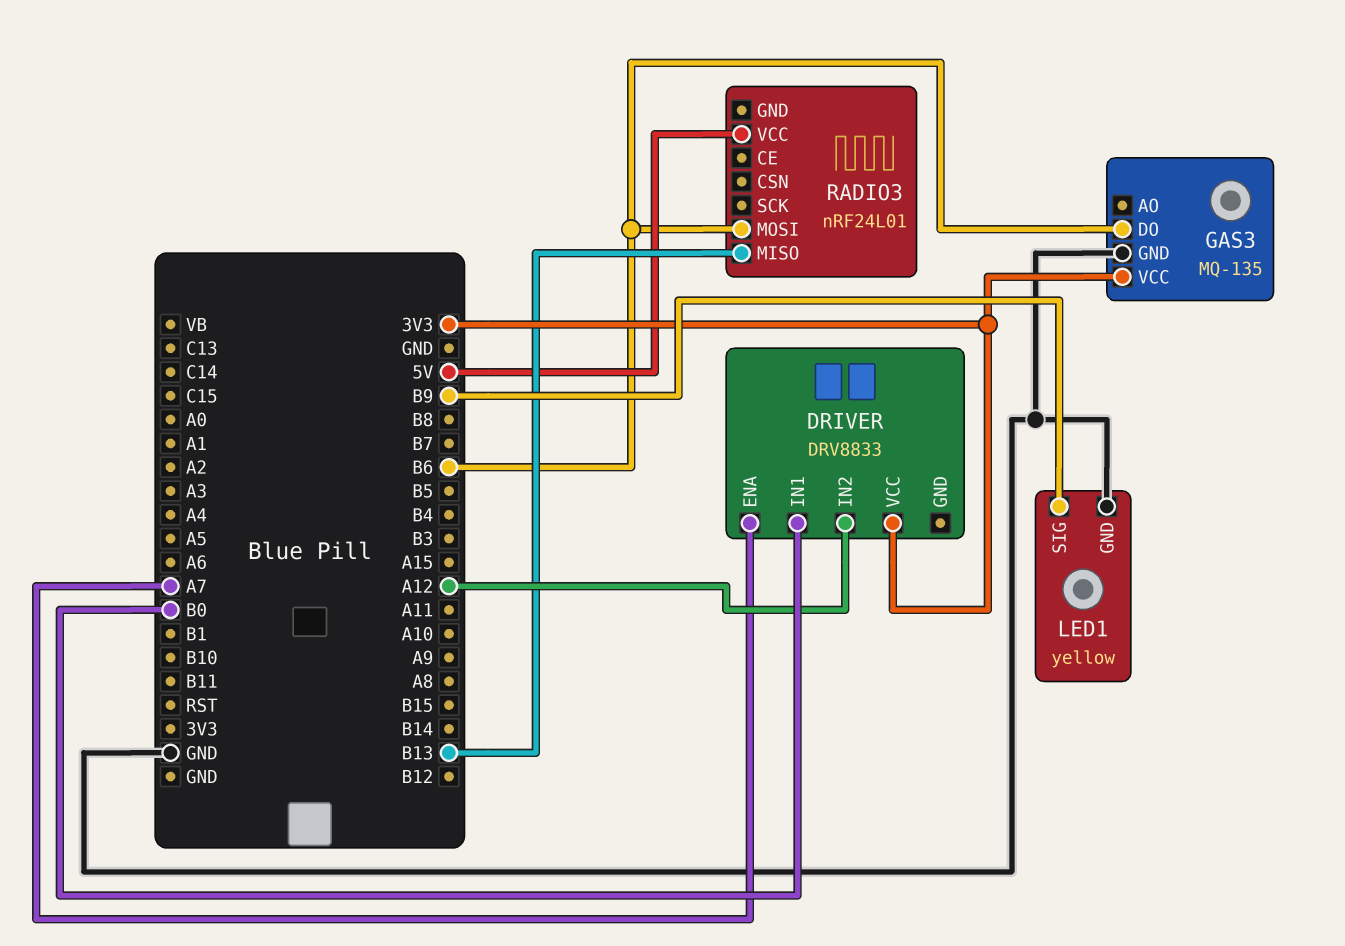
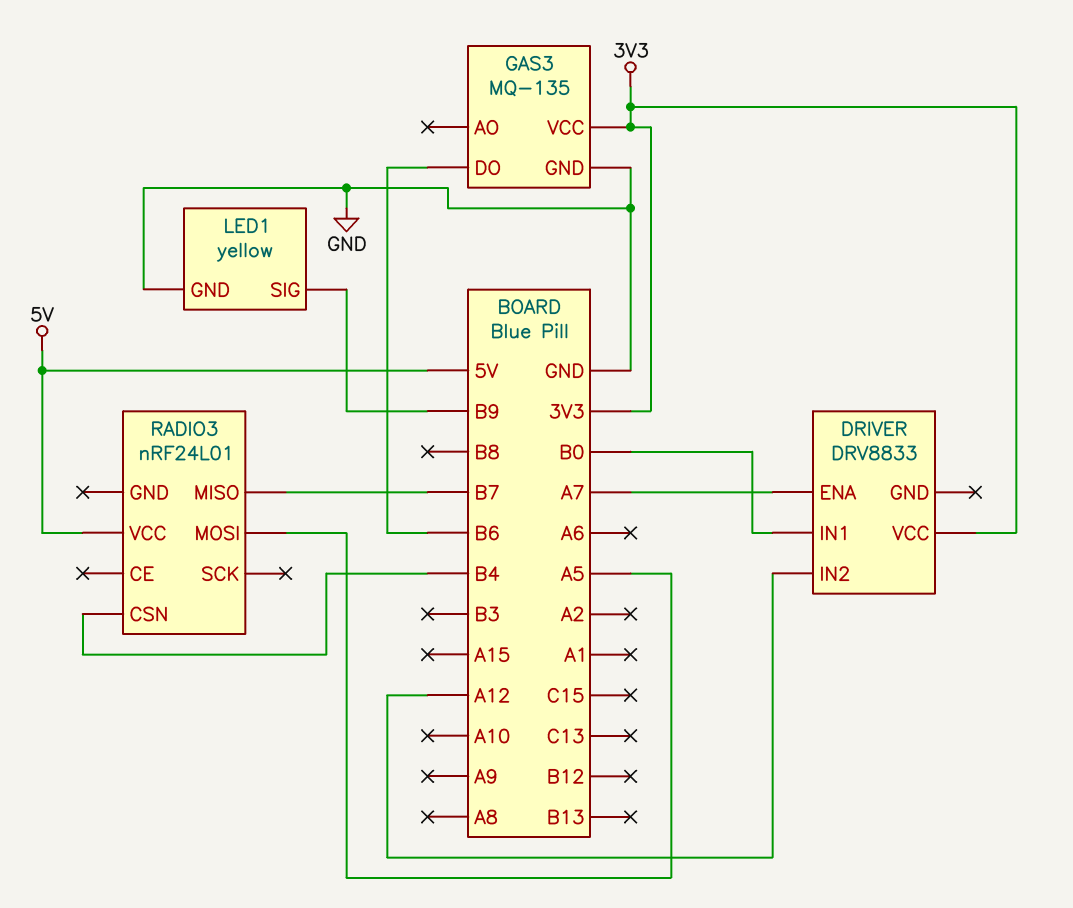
RADIO3 pin CSN: none -> B4
RADIO3 pin MISO: B13 -> B7
RADIO3 pin MOSI: B6 -> A5

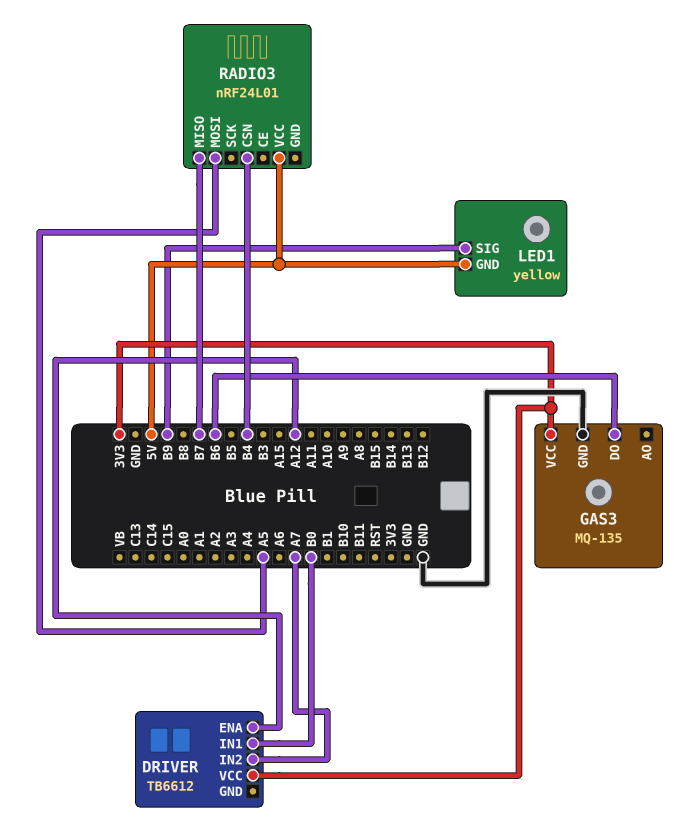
DRIVER: DRV8833 -> TB6612
DRIVER pin ENA: A7 -> A12
DRIVER pin IN2: A12 -> A7
LED1 pin GND: GND -> 5V

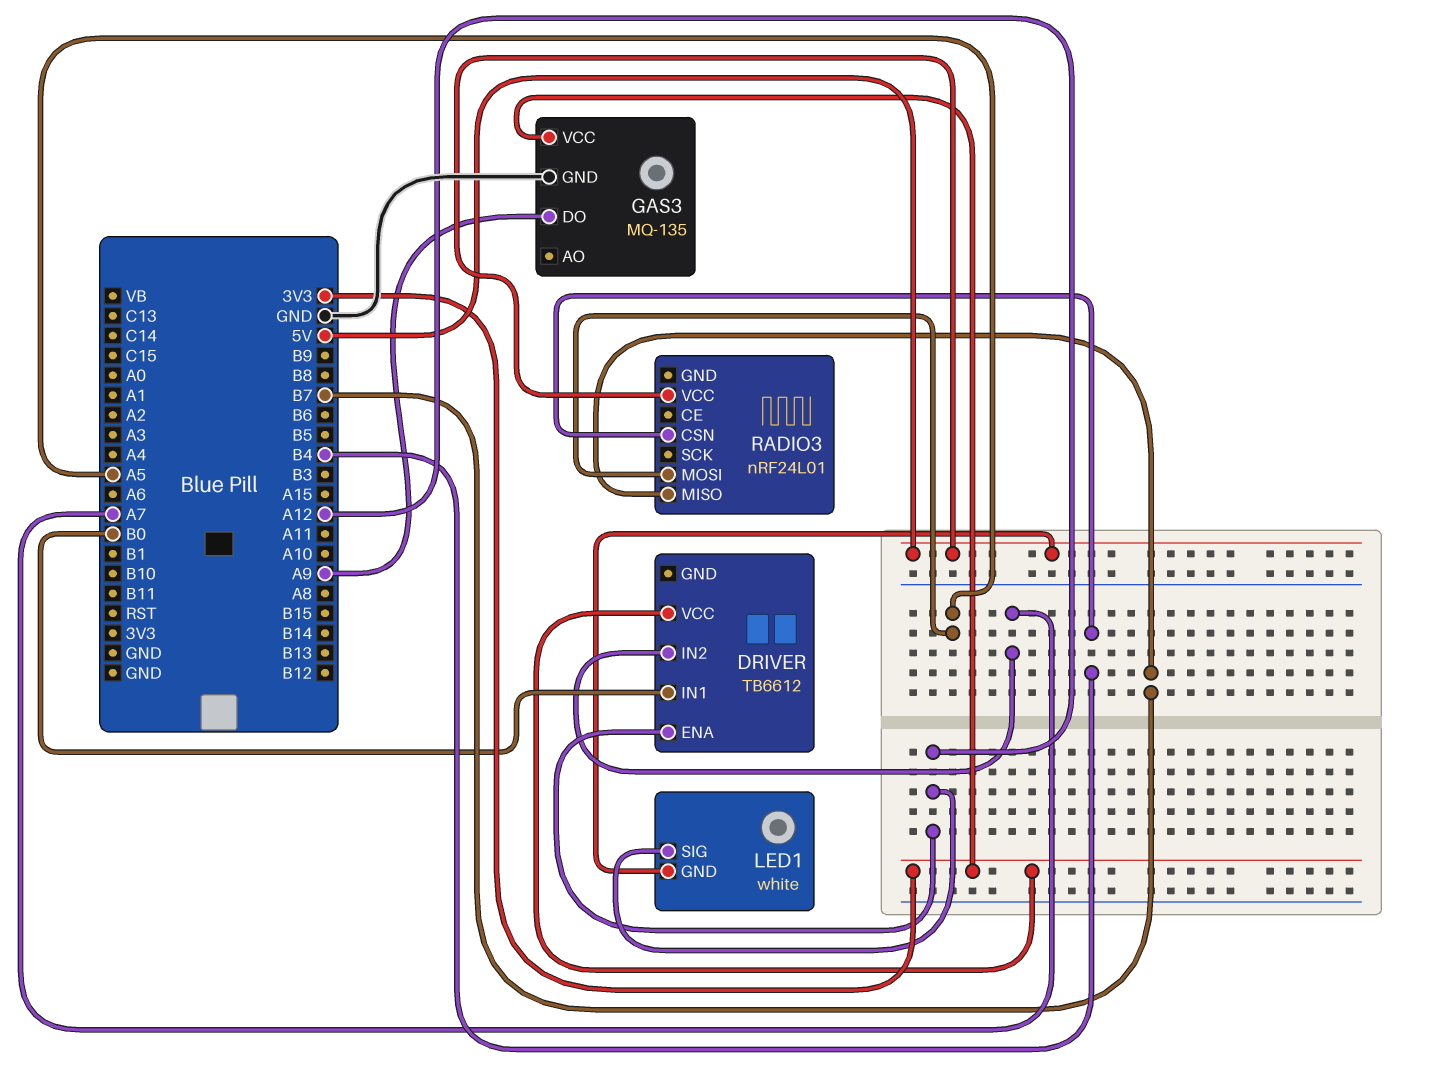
GAS3 pin DO: B6 -> A9
LED1: yellow -> white
LED1 pin SIG: B9 -> A12

